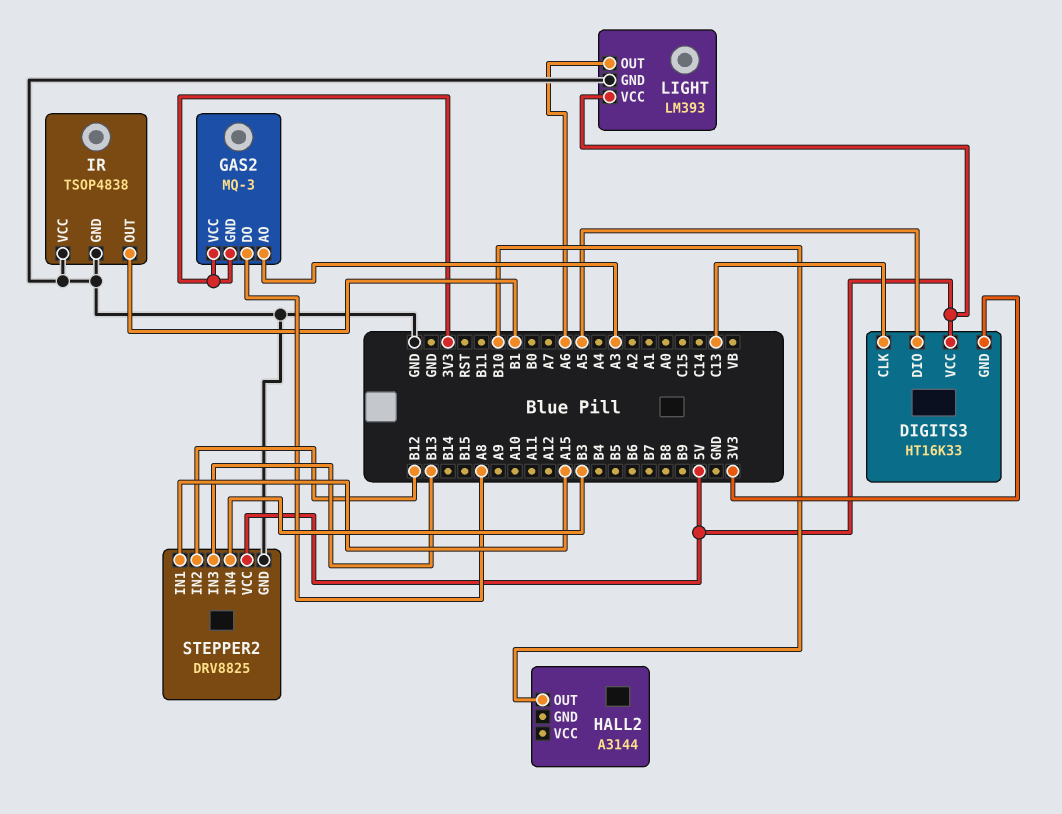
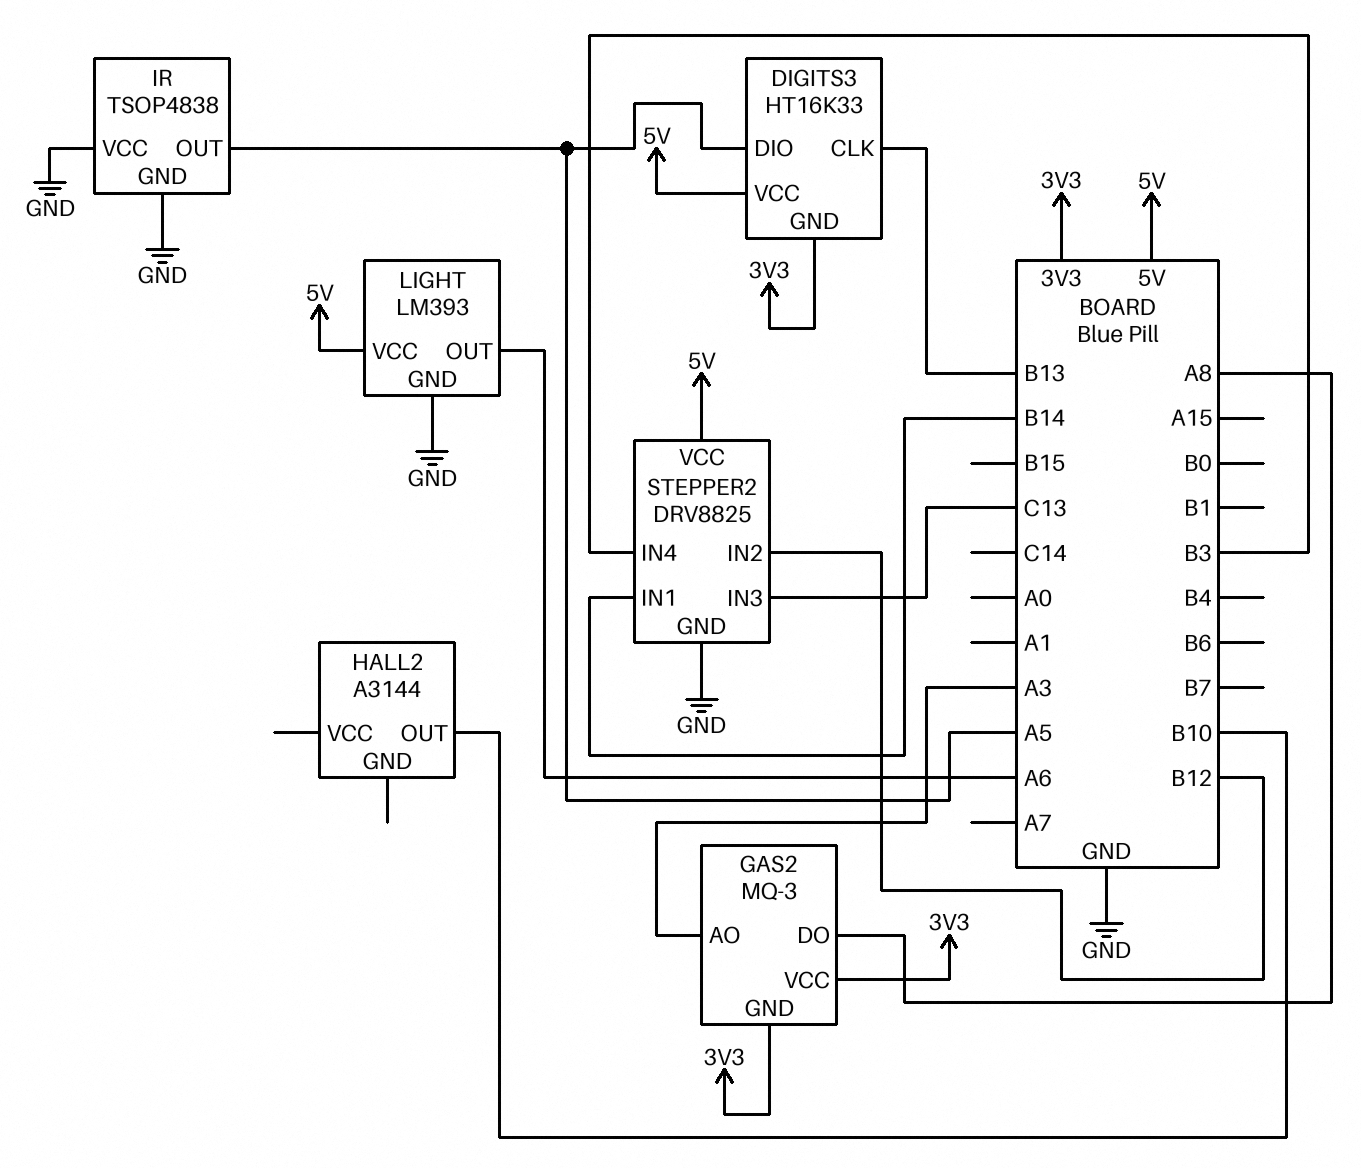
DIGITS3 pin CLK: C13 -> B13
IR pin OUT: B1 -> A5
STEPPER2 pin IN1: A15 -> B14
STEPPER2 pin IN3: B13 -> C13

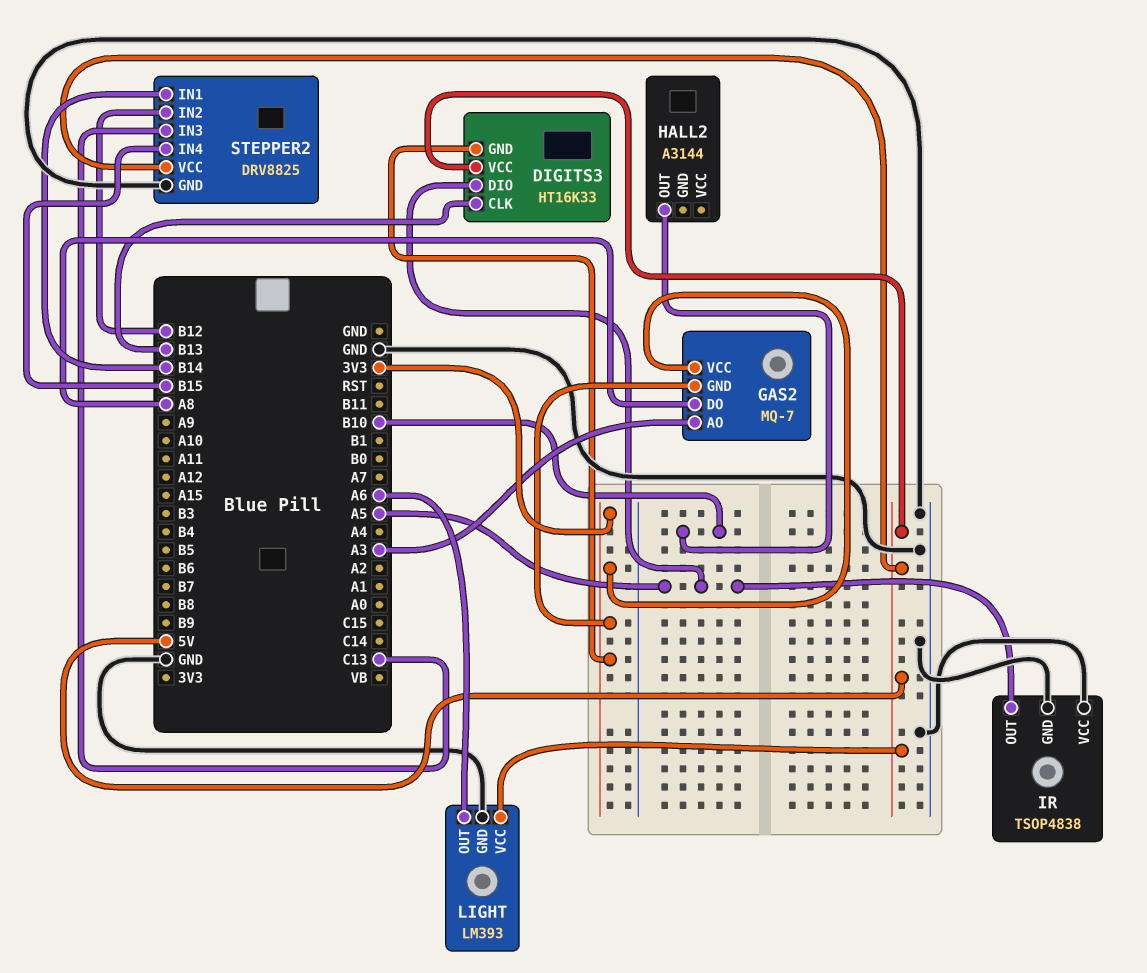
GAS2: MQ-3 -> MQ-7
STEPPER2 pin IN4: B3 -> B15

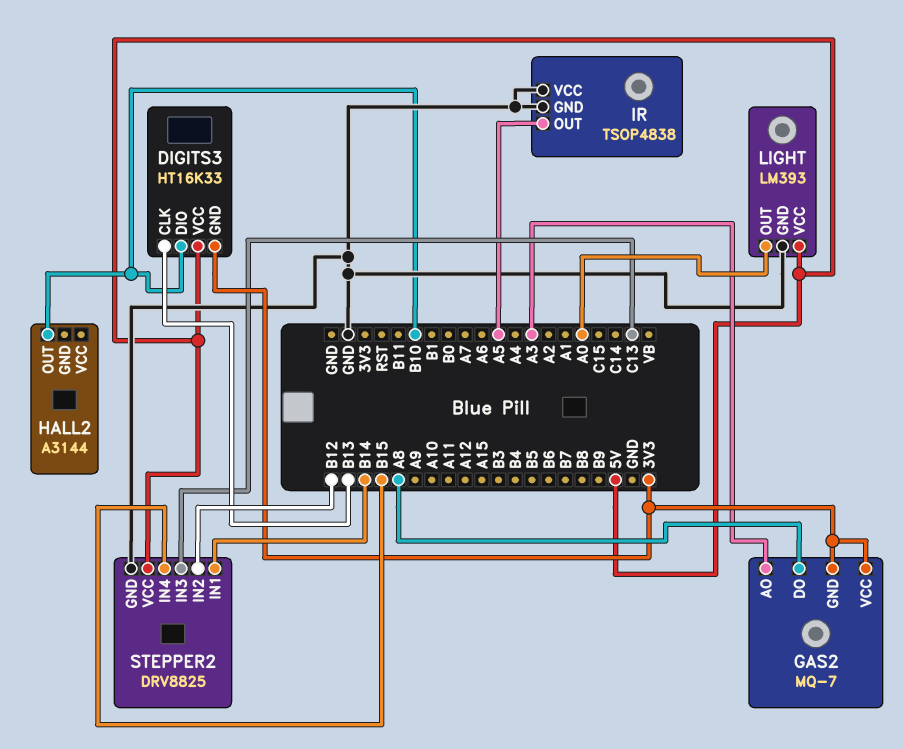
DIGITS3 pin DIO: A5 -> B10
LIGHT pin OUT: A6 -> A0

